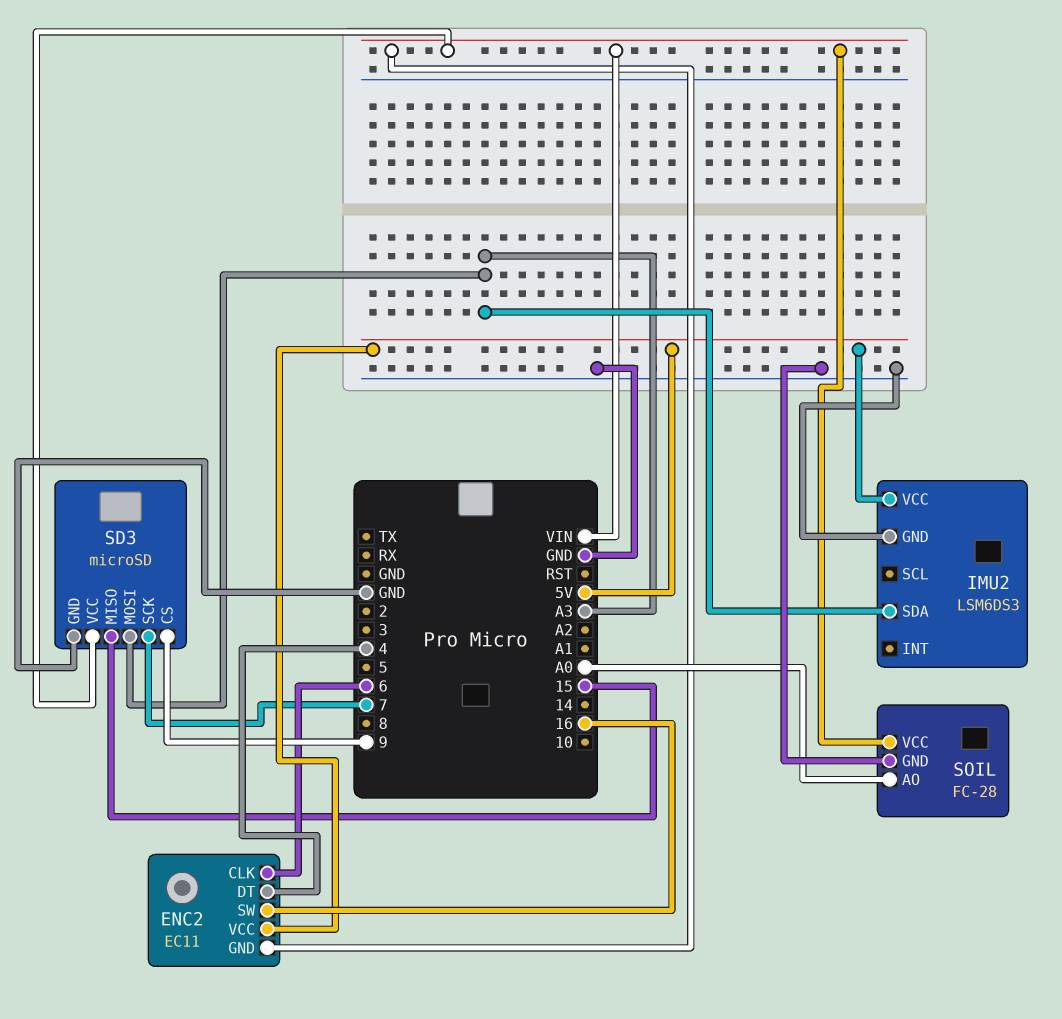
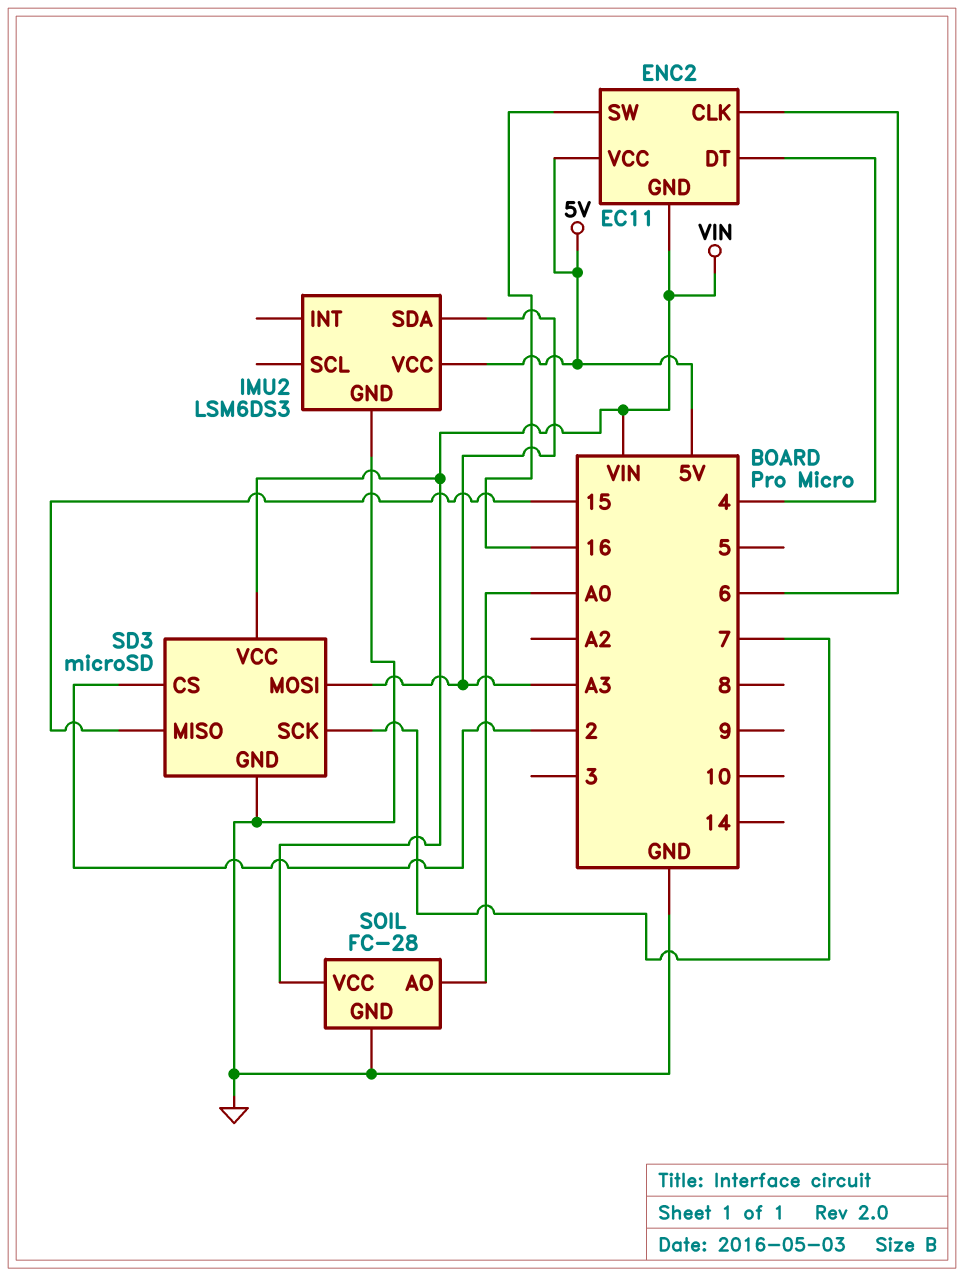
SD3 pin CS: 9 -> 2

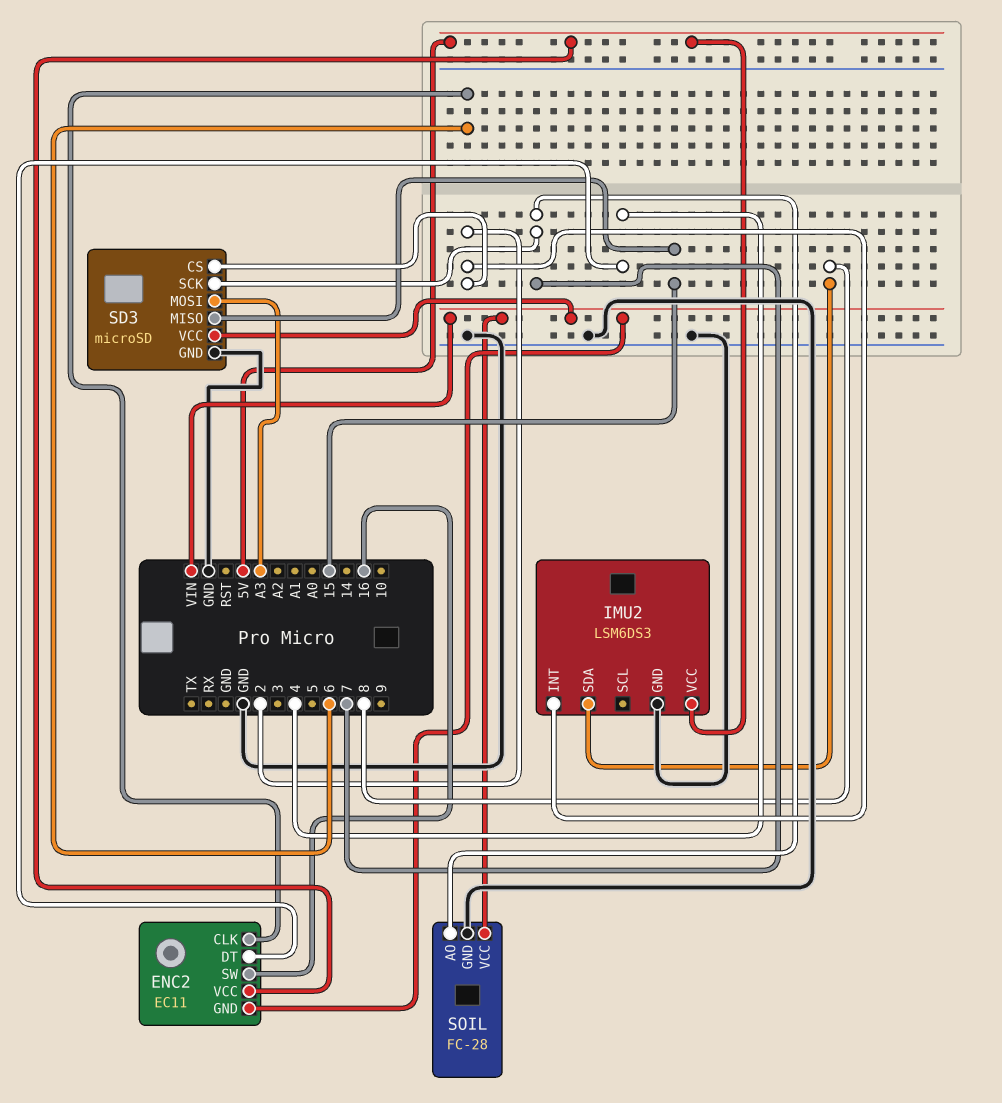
IMU2 pin INT: none -> 2
IMU2 pin SDA: A3 -> 8
SOIL pin AO: A0 -> 7

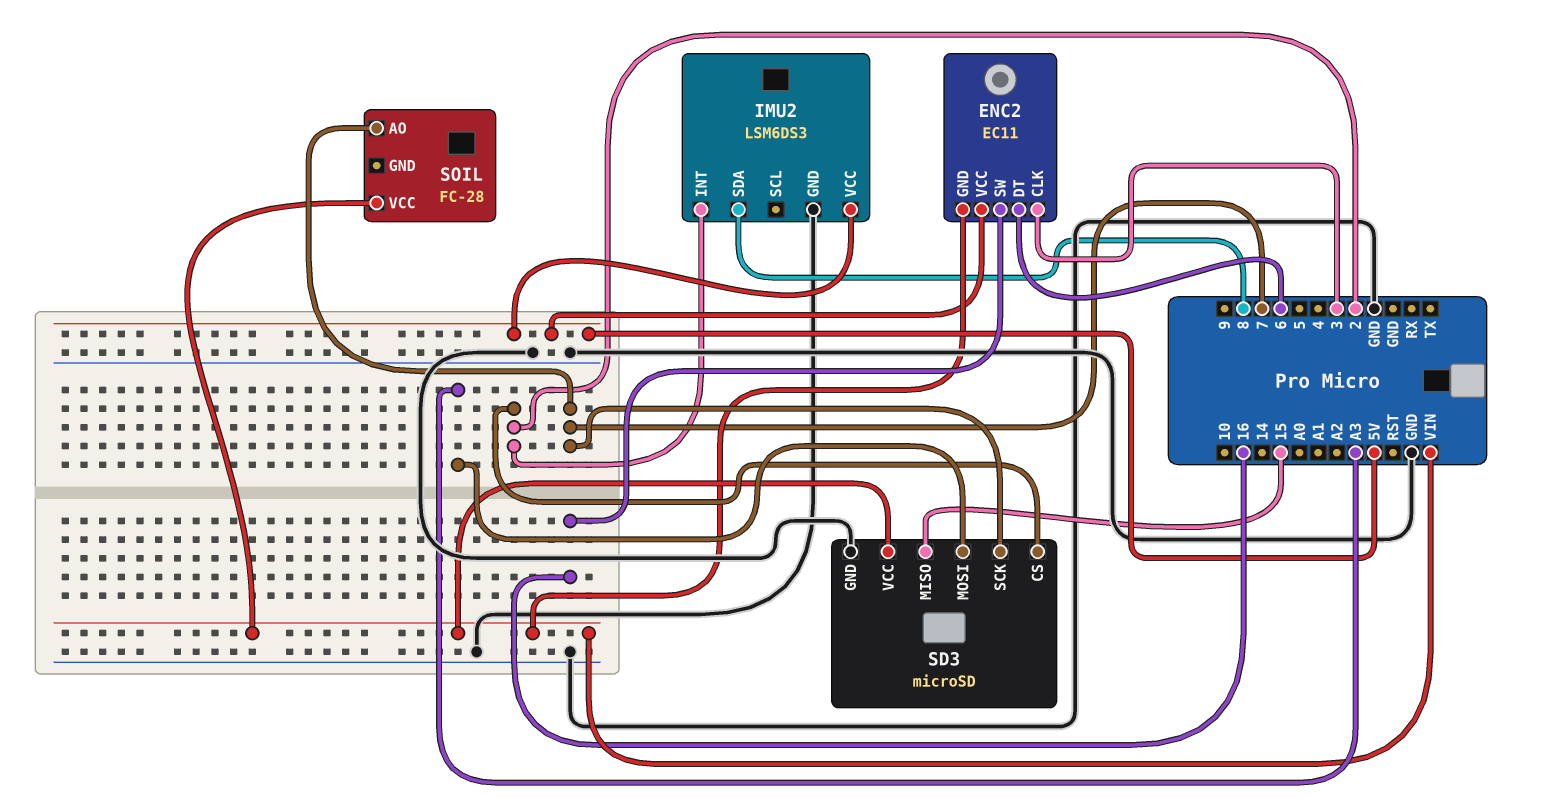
ENC2 pin CLK: 6 -> 3
ENC2 pin DT: 4 -> 6
SOIL pin GND: GND -> none

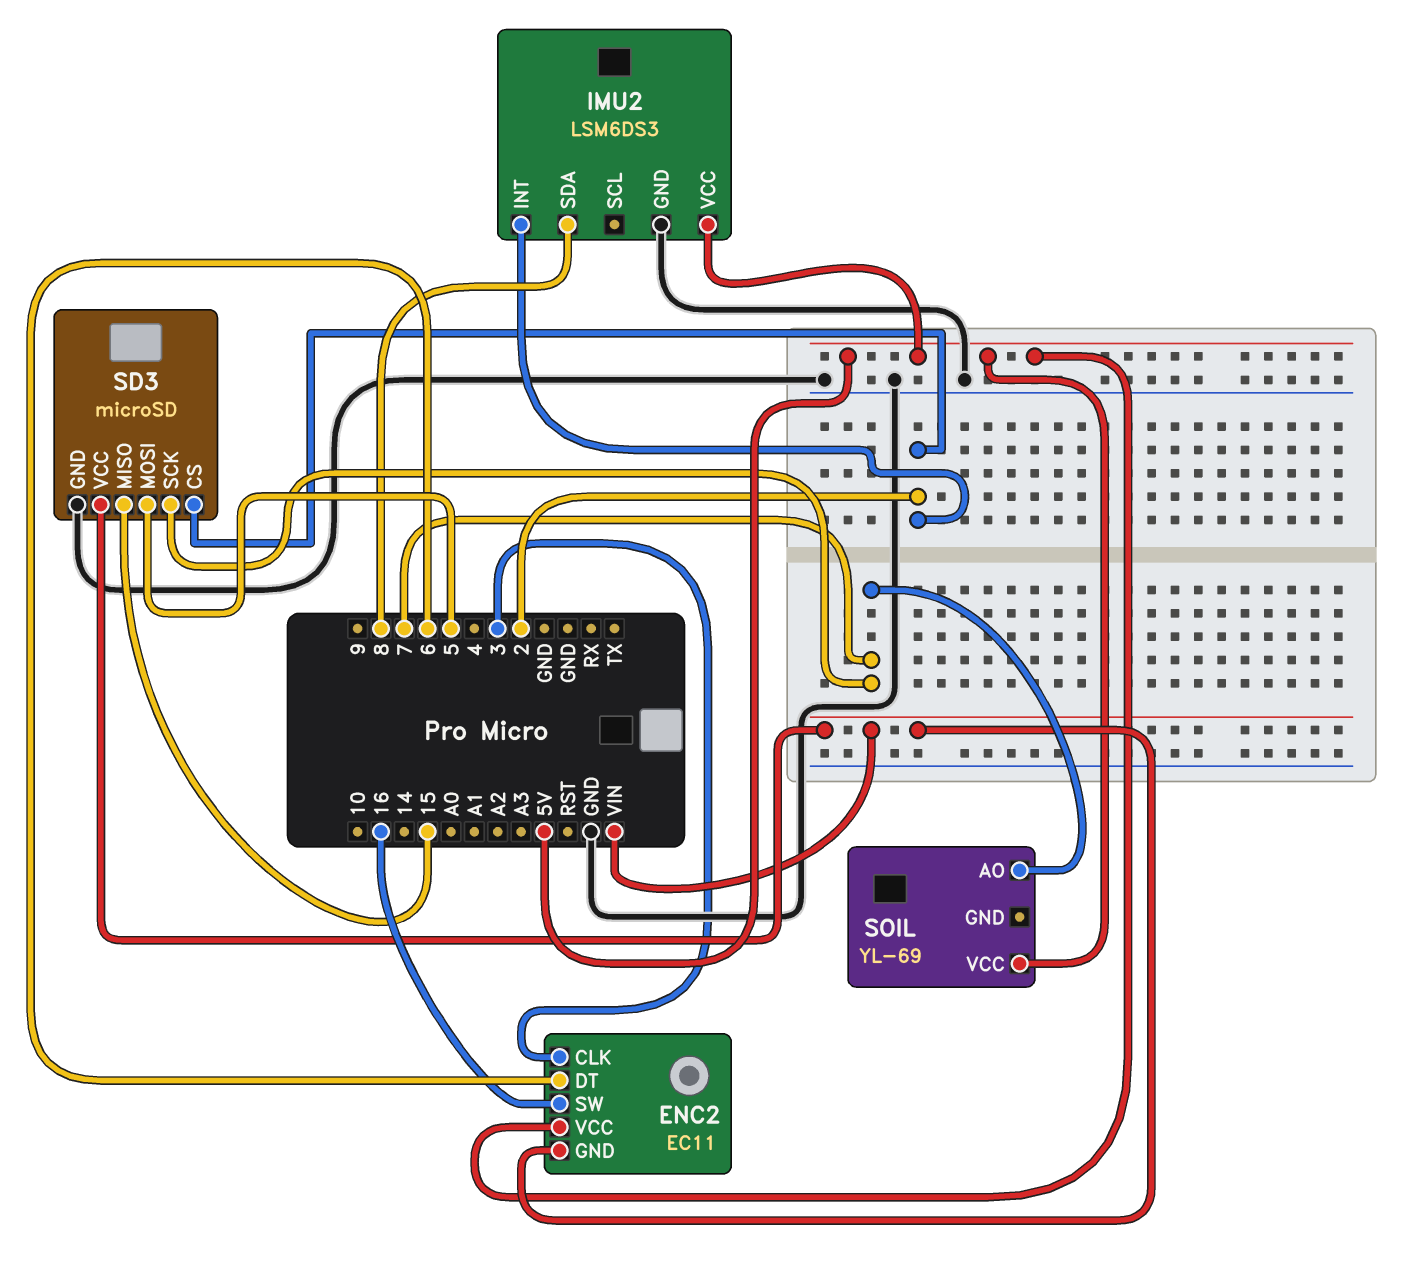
SD3 pin MOSI: A3 -> 5
SOIL: FC-28 -> YL-69
SOIL pin VCC: VIN -> 5V

